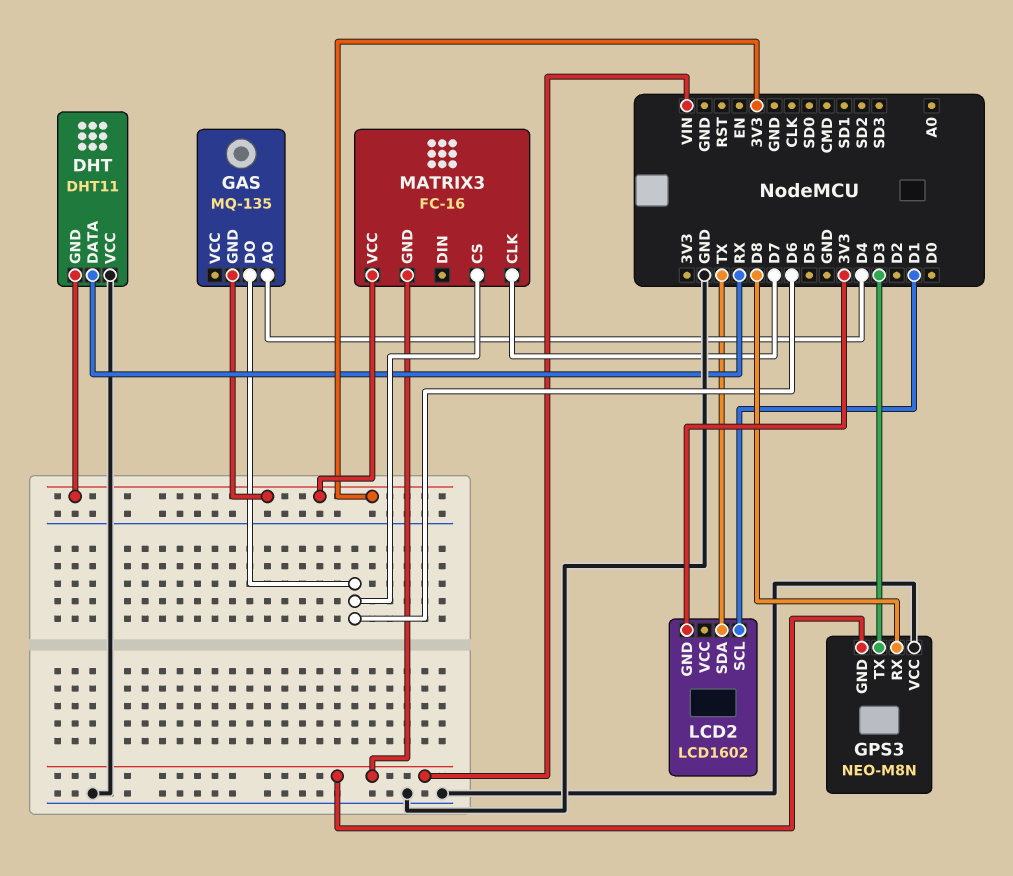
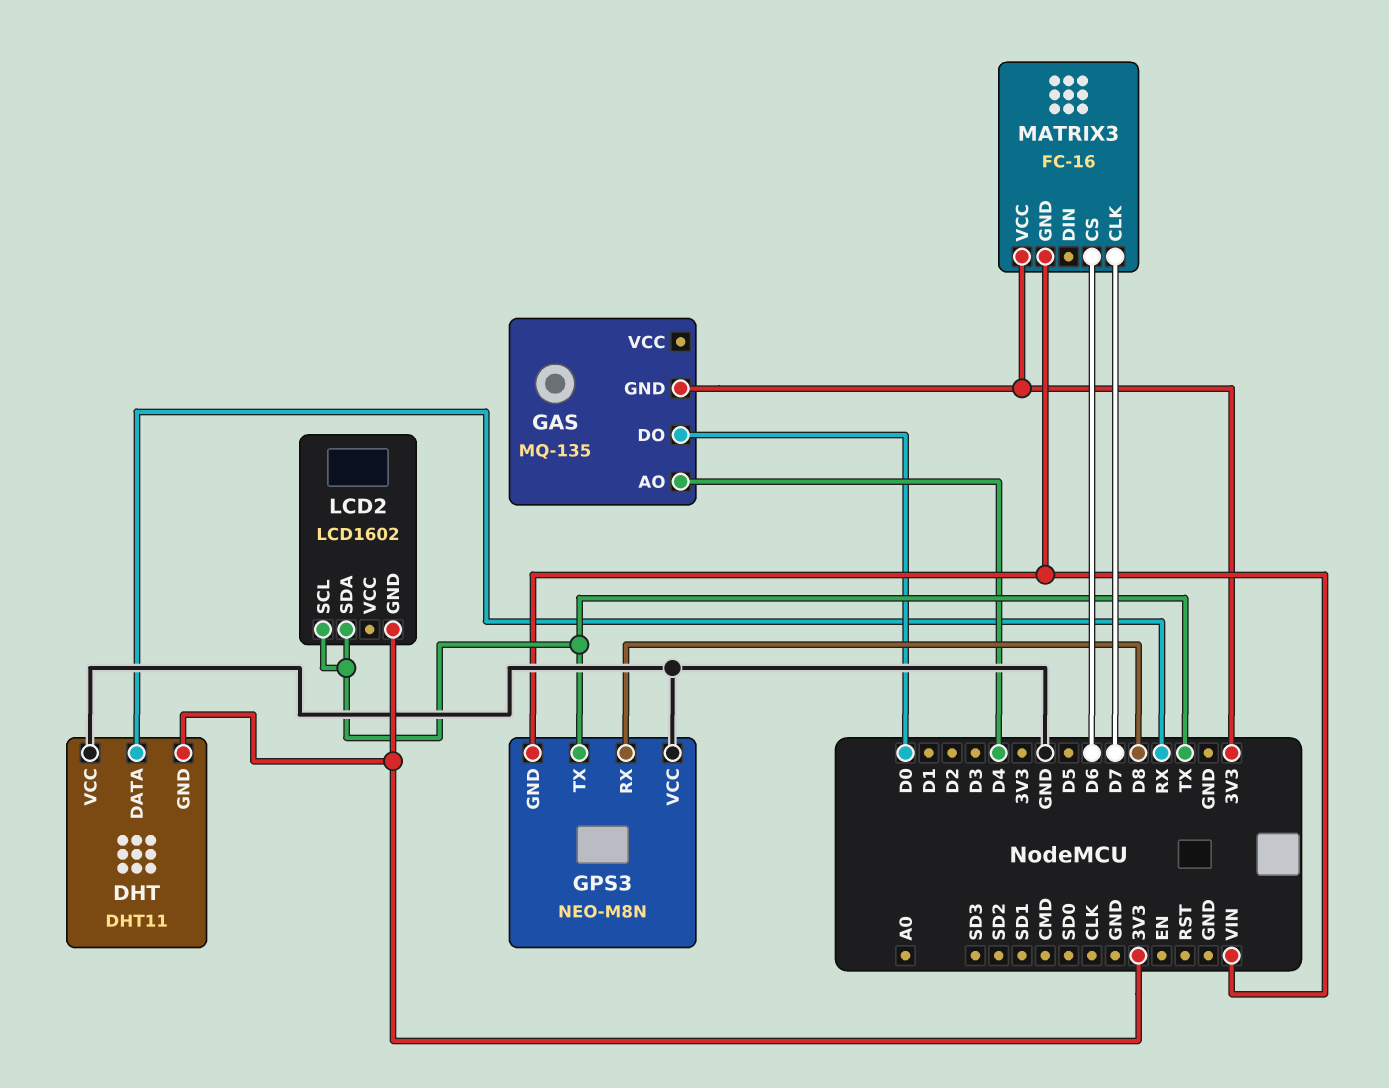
GAS pin DO: D6 -> D0
GPS3 pin TX: D3 -> TX
LCD2 pin SCL: D1 -> TX

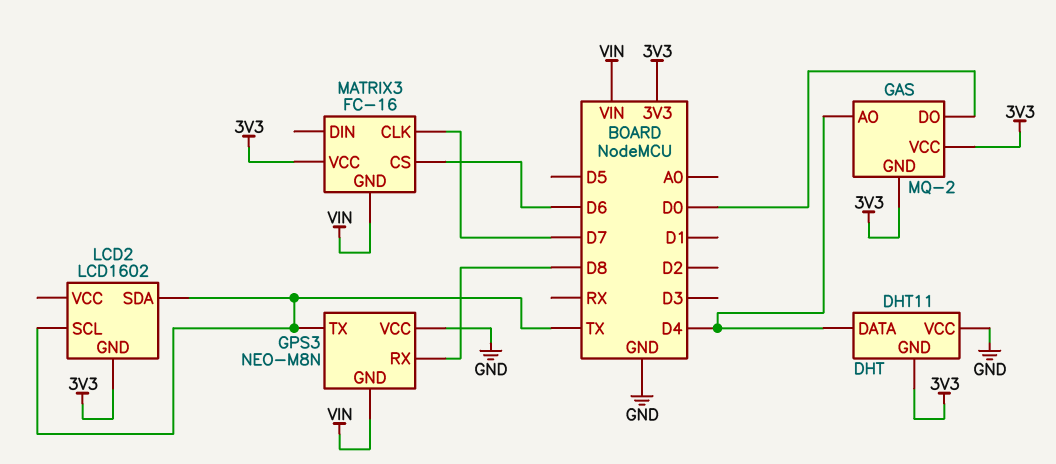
DHT pin DATA: RX -> D4
GAS: MQ-135 -> MQ-2
GAS pin VCC: none -> 3V3

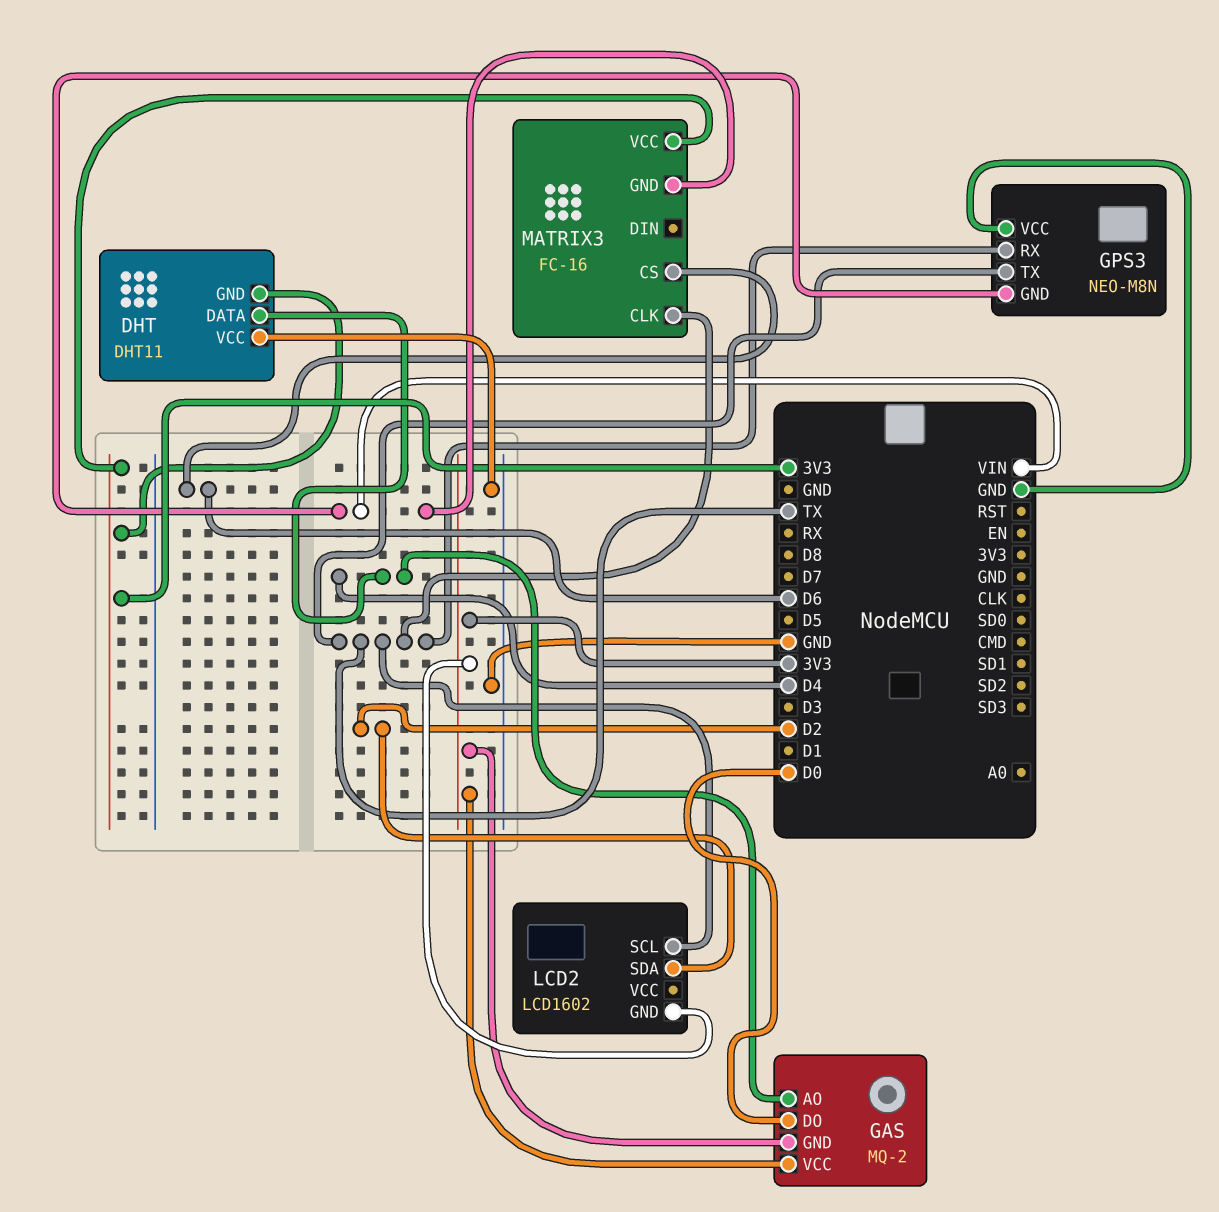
GPS3 pin RX: D8 -> TX
LCD2 pin SDA: TX -> D2
MATRIX3 pin CLK: D7 -> TX

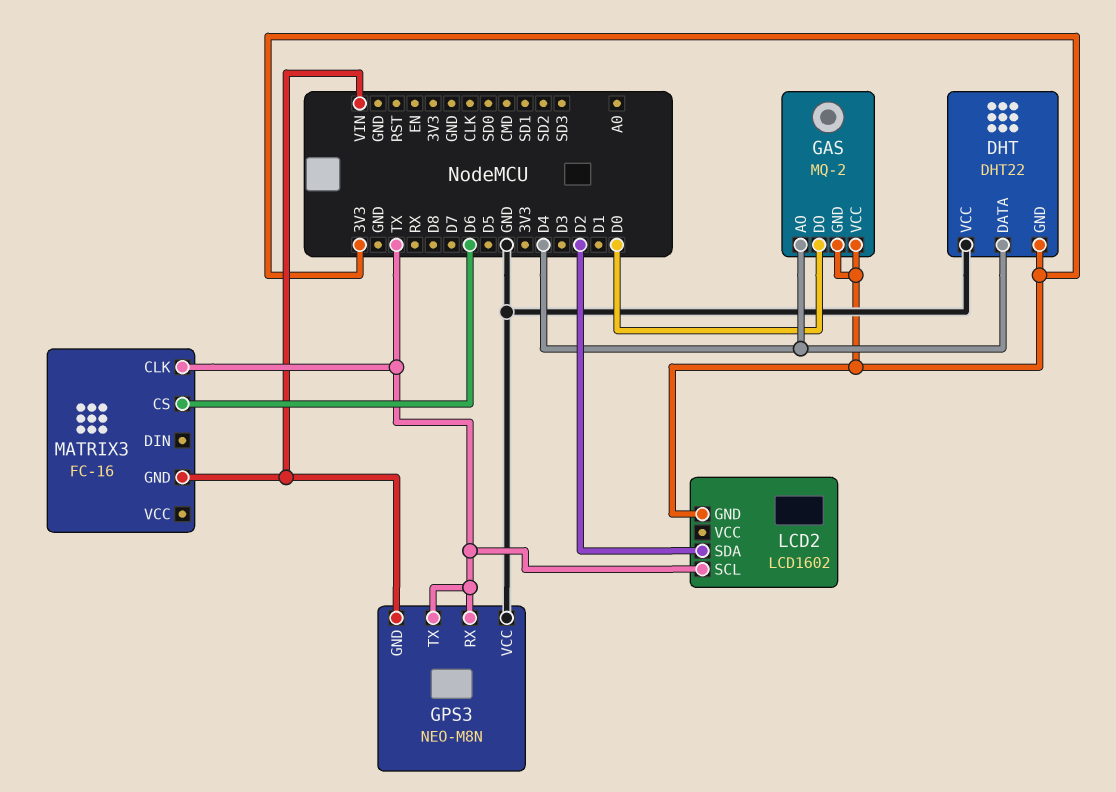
DHT: DHT11 -> DHT22
MATRIX3 pin VCC: 3V3 -> none

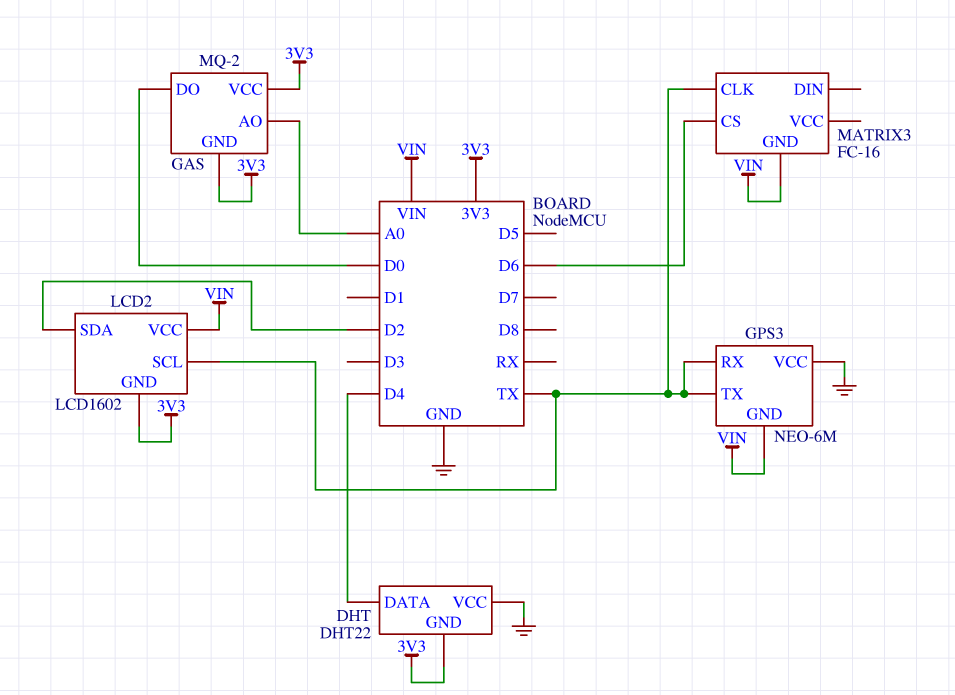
GAS pin AO: D4 -> A0
GPS3: NEO-M8N -> NEO-6M
LCD2 pin VCC: none -> VIN

